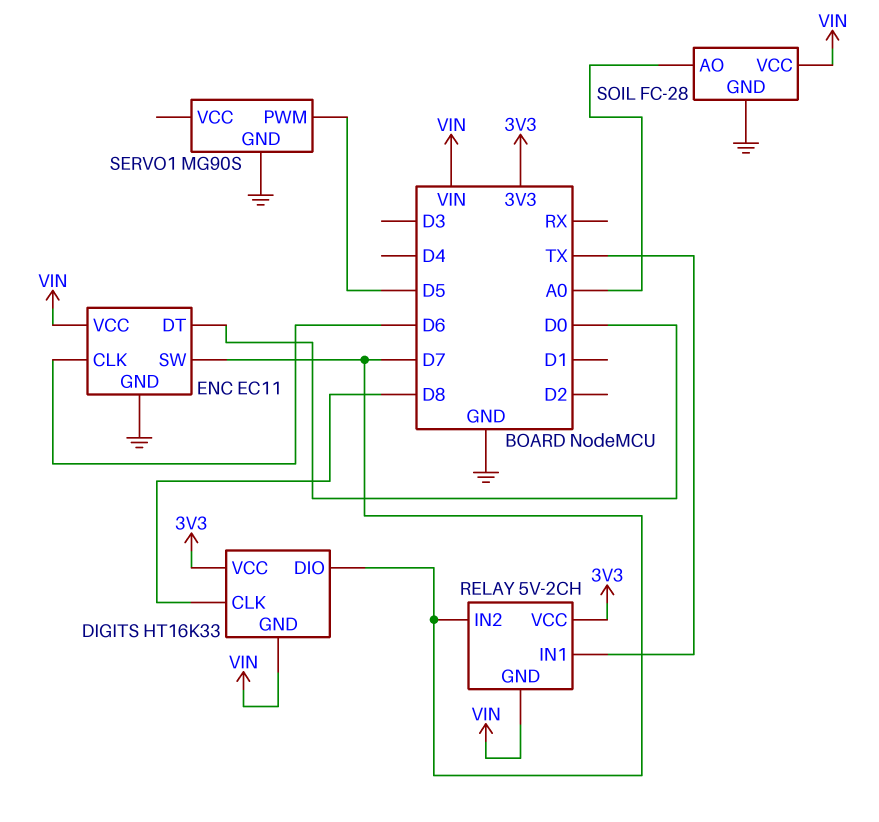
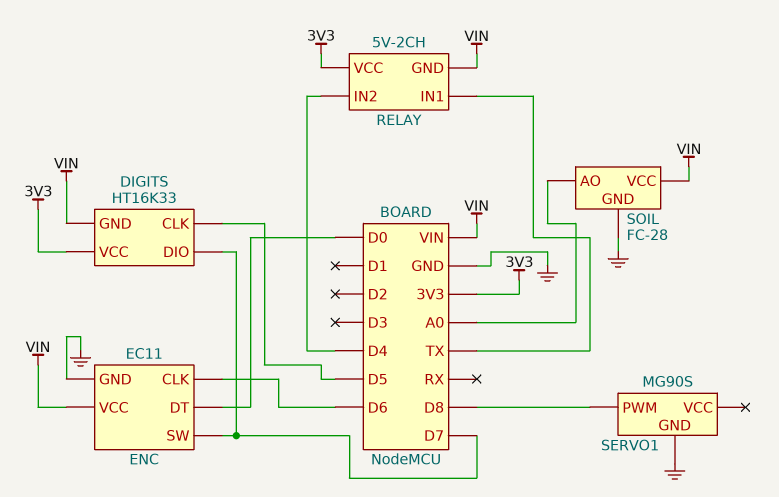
DIGITS pin CLK: D8 -> D5
RELAY pin IN2: D7 -> D4
SERVO1 pin PWM: D5 -> D8

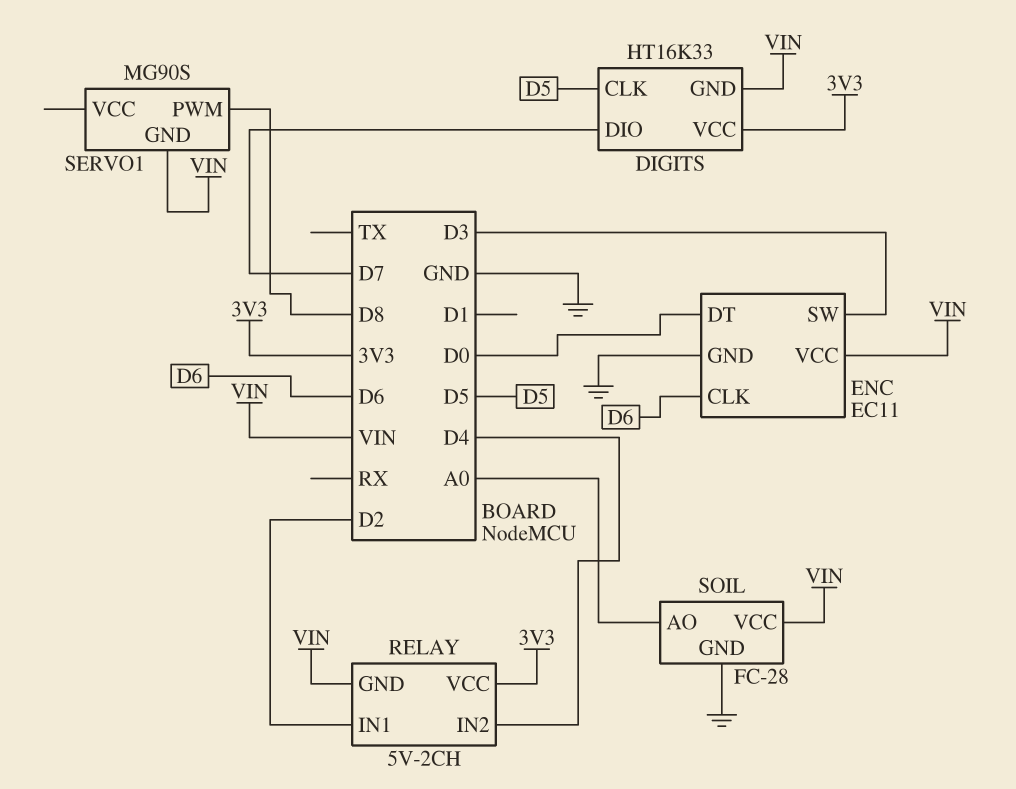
ENC pin SW: D7 -> D3
RELAY pin IN1: TX -> D2
SERVO1 pin GND: GND -> VIN

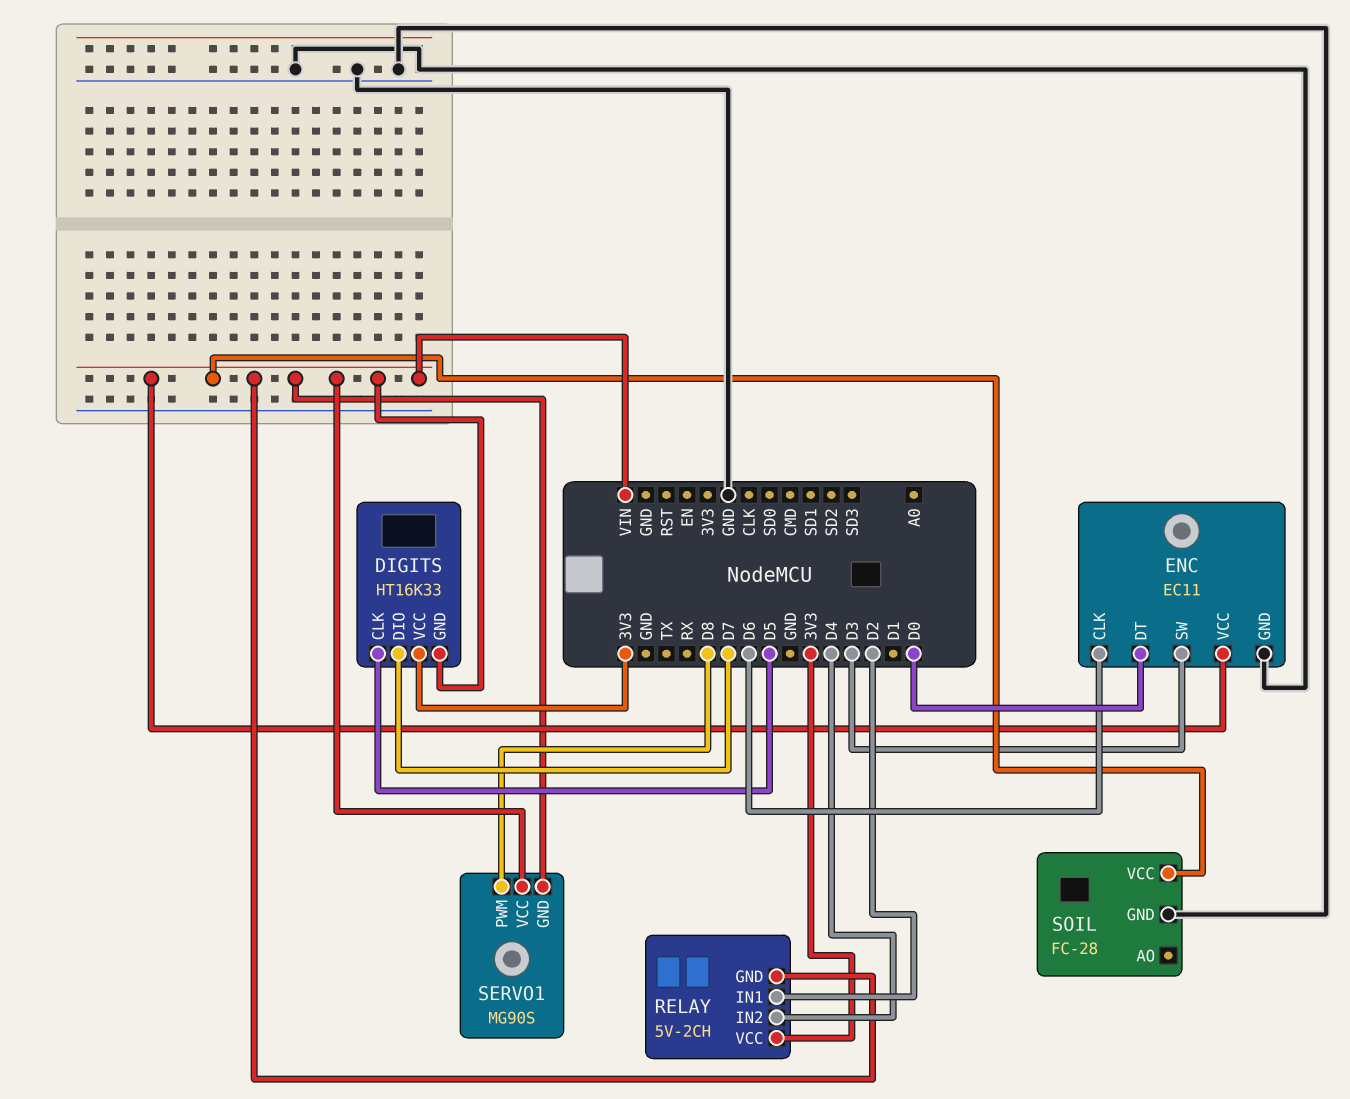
SERVO1 pin VCC: none -> VIN
SOIL pin AO: A0 -> none

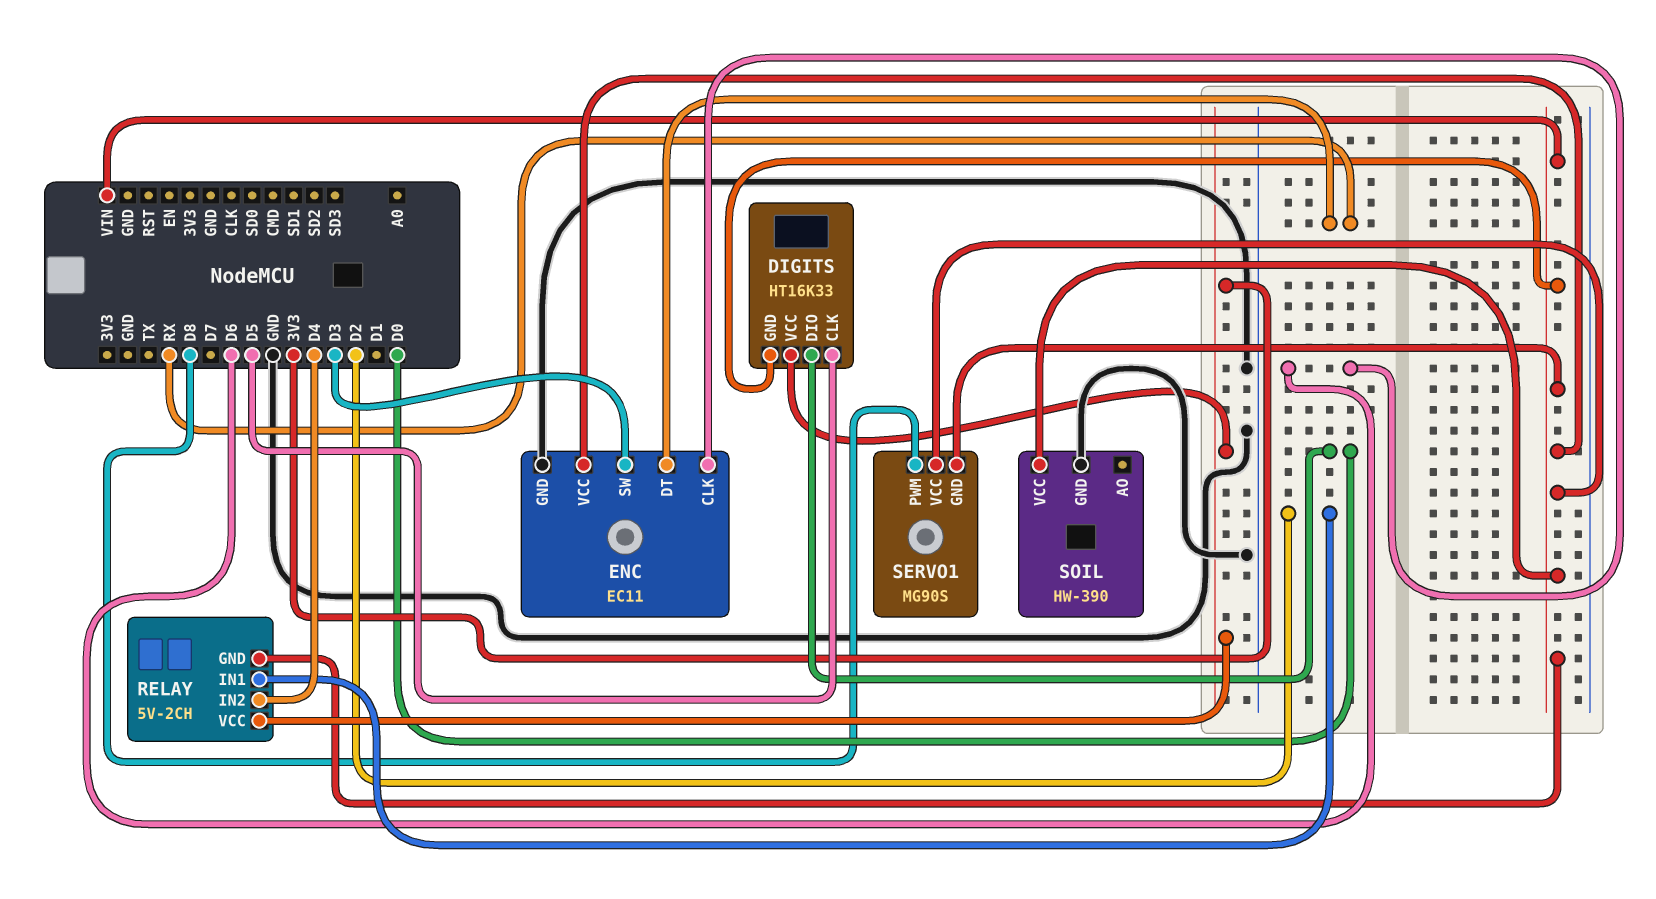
DIGITS pin DIO: D7 -> D0
ENC pin DT: D0 -> RX
SOIL: FC-28 -> HW-390

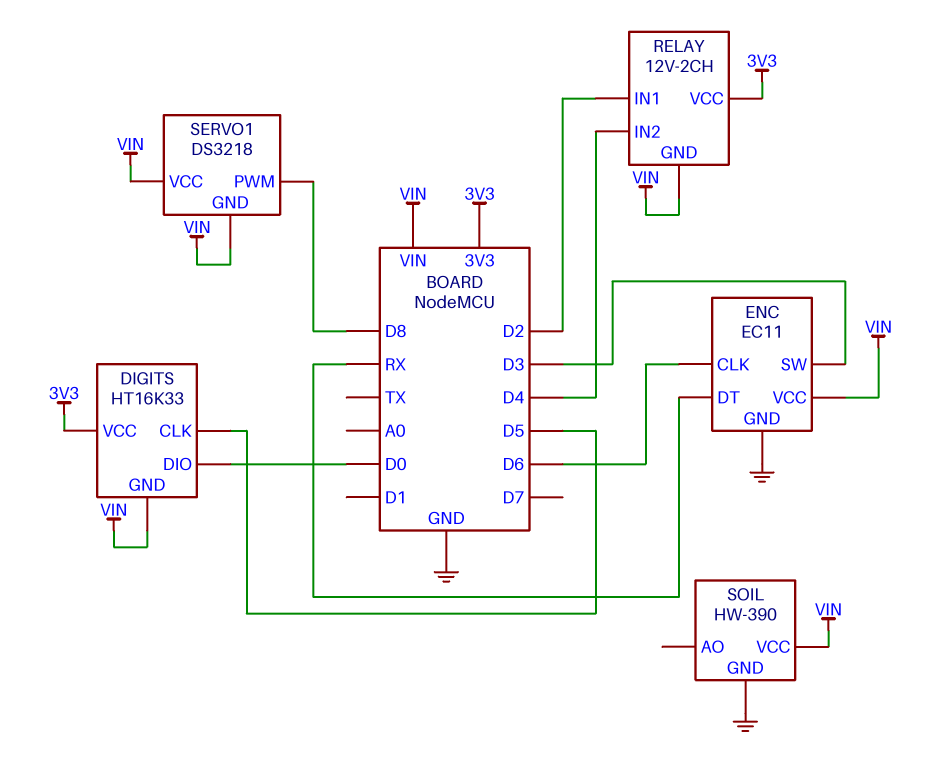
RELAY: 5V-2CH -> 12V-2CH
SERVO1: MG90S -> DS3218

